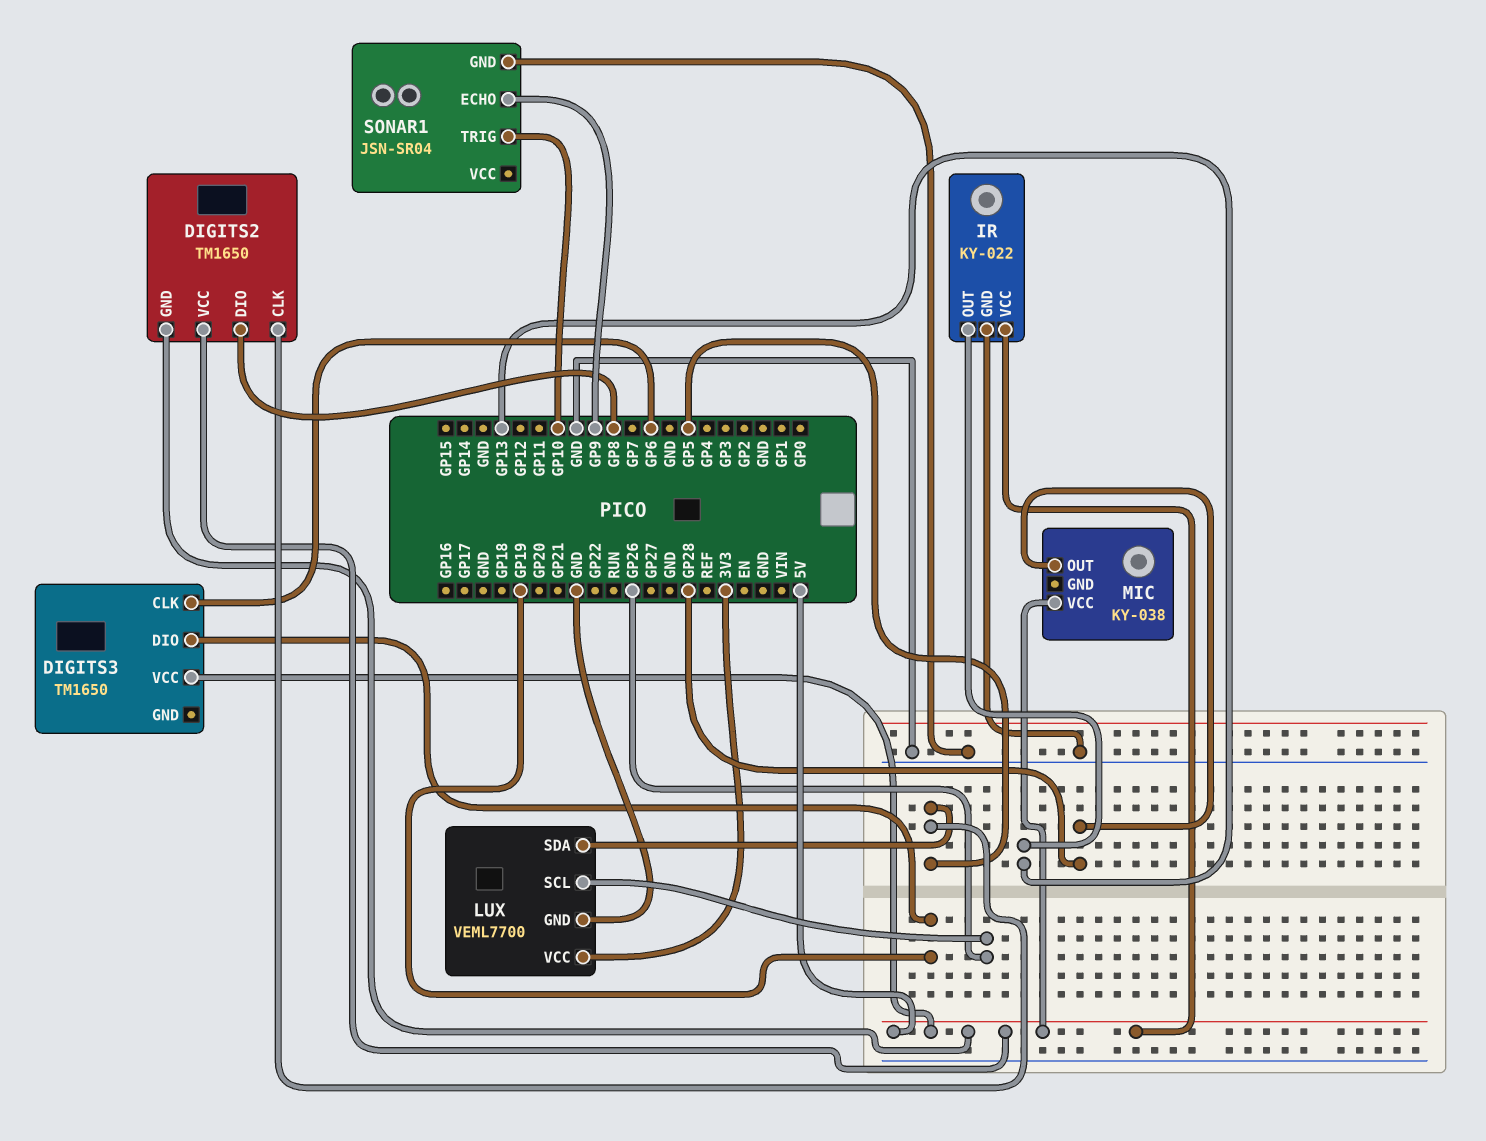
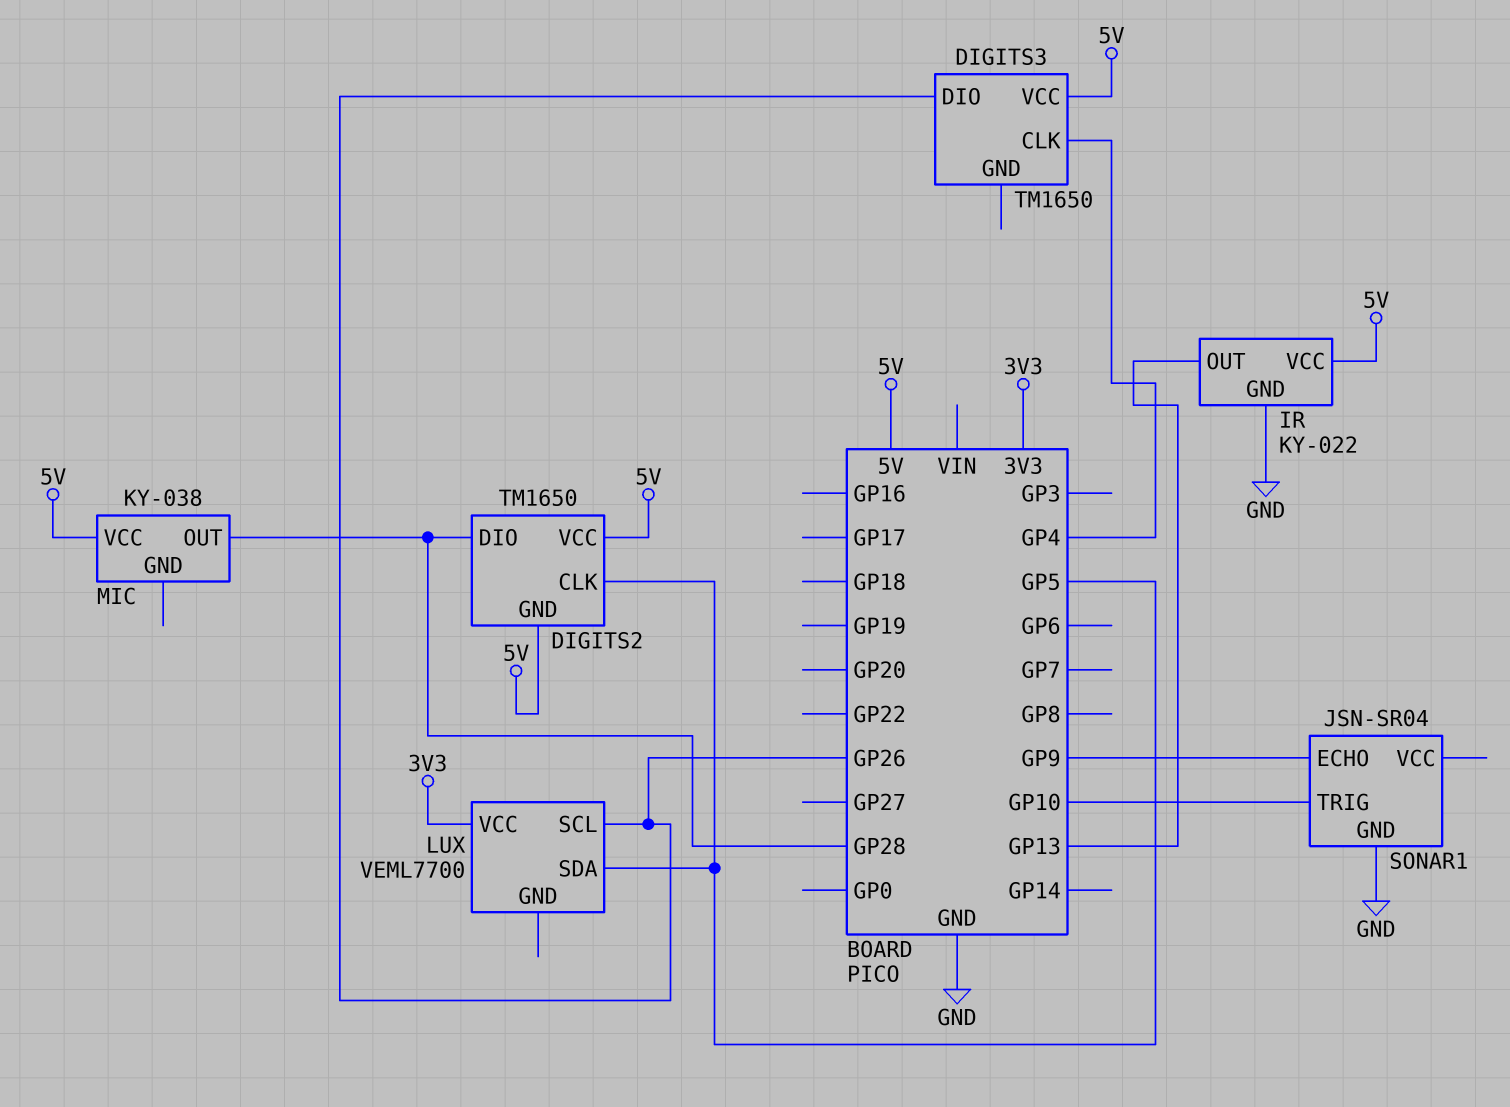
DIGITS2 pin DIO: GP8 -> GP28
DIGITS3 pin CLK: GP6 -> GP4
DIGITS3 pin DIO: GP19 -> GP26
LUX pin GND: GND -> none

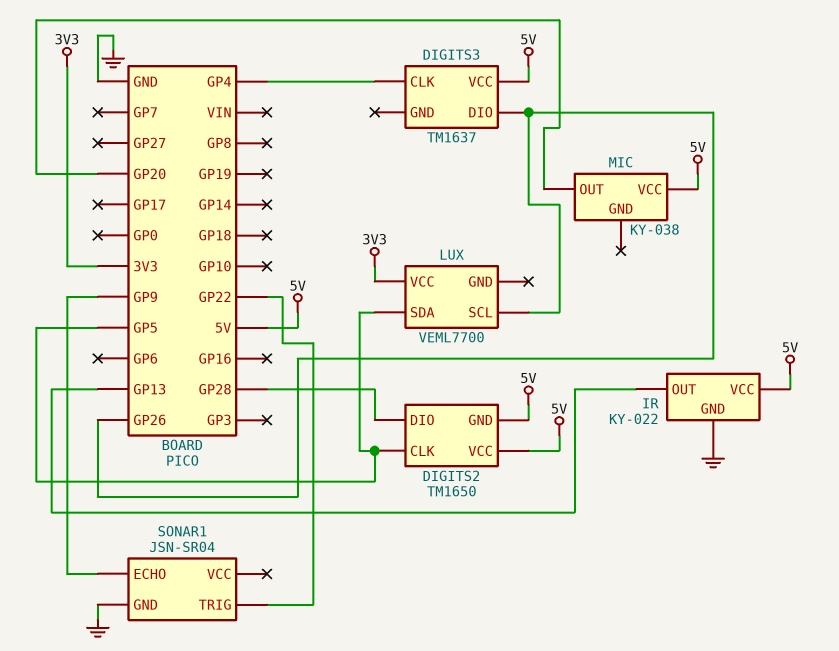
DIGITS3: TM1650 -> TM1637
MIC pin OUT: GP28 -> GP20
SONAR1 pin TRIG: GP10 -> GP22

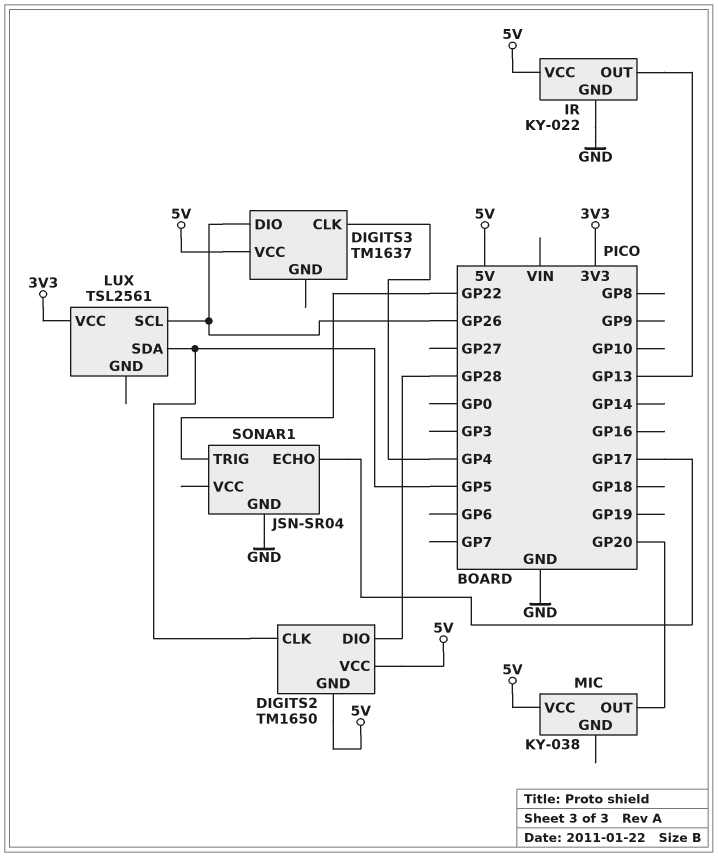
LUX: VEML7700 -> TSL2561
SONAR1 pin ECHO: GP9 -> GP17

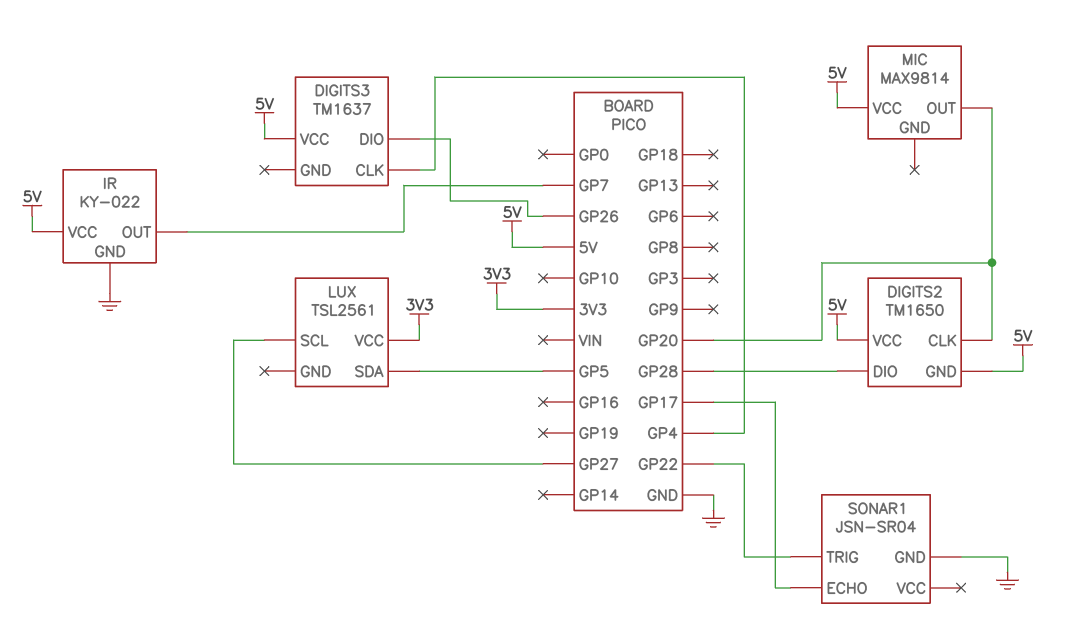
DIGITS2 pin CLK: GP5 -> GP20
IR pin OUT: GP13 -> GP7
LUX pin SCL: GP26 -> GP27
MIC: KY-038 -> MAX9814

